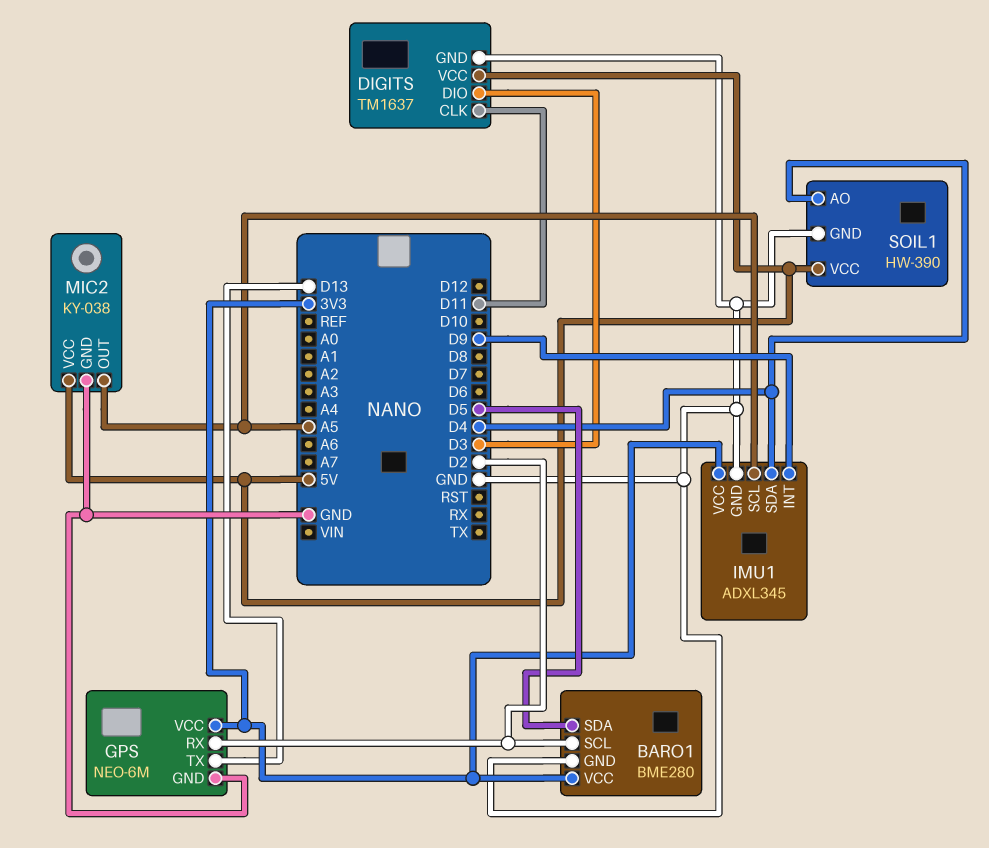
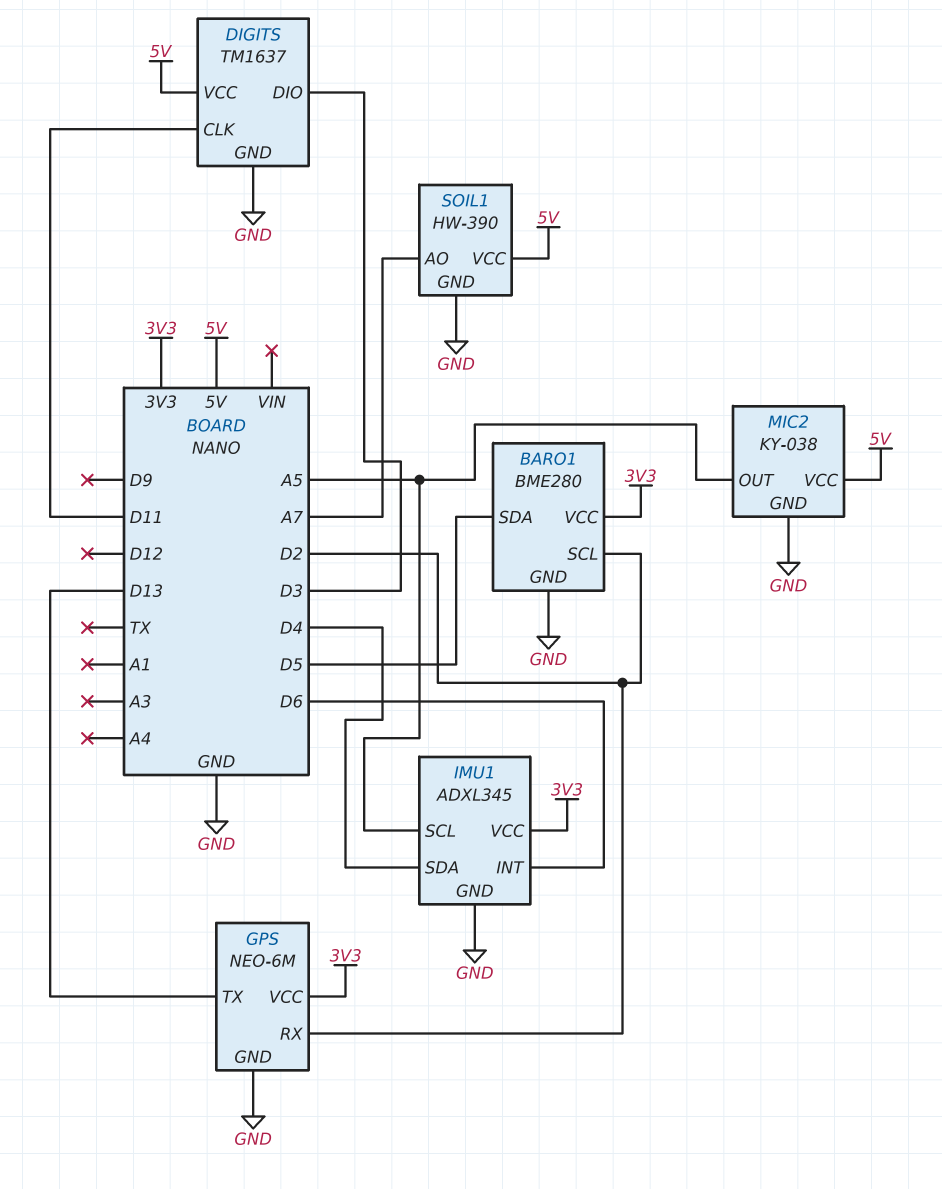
IMU1 pin INT: D9 -> D6
SOIL1 pin AO: D4 -> A7

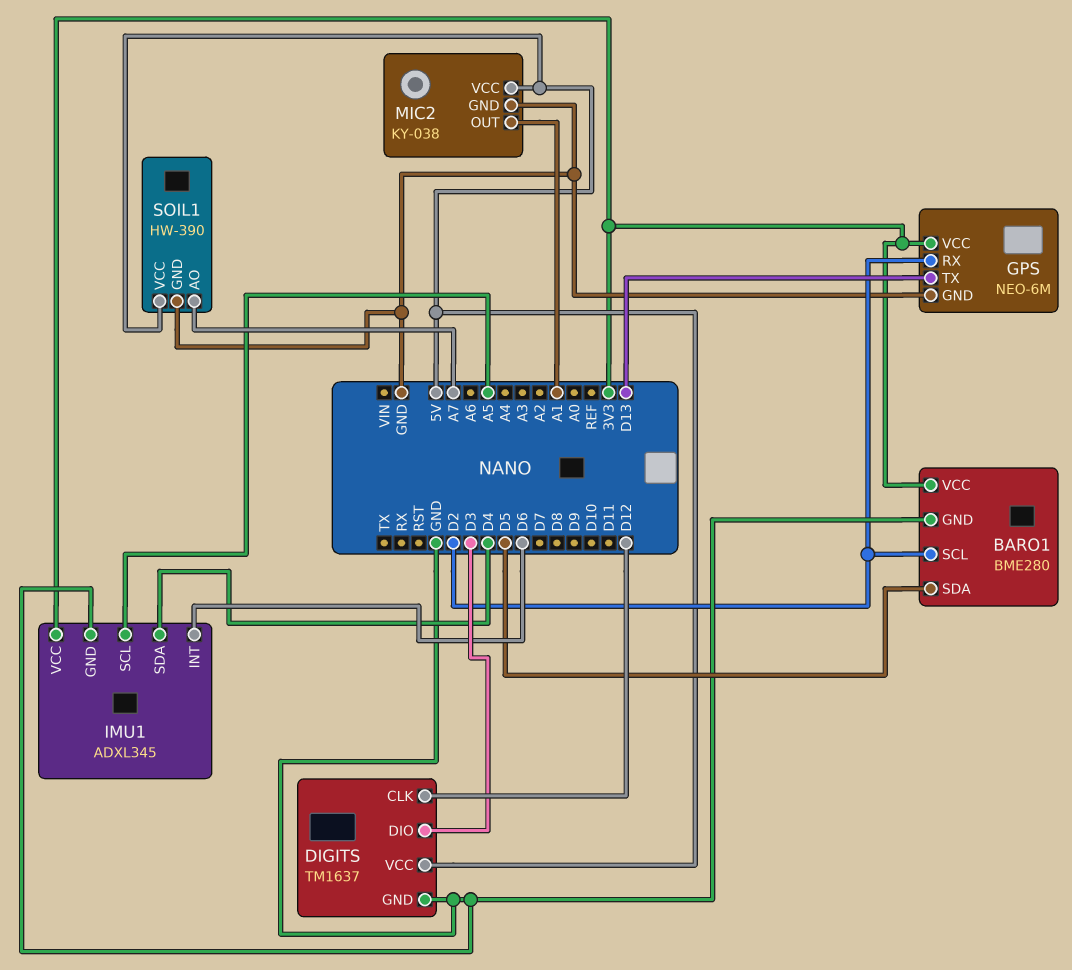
DIGITS pin CLK: D11 -> D12
MIC2 pin OUT: A5 -> A1

